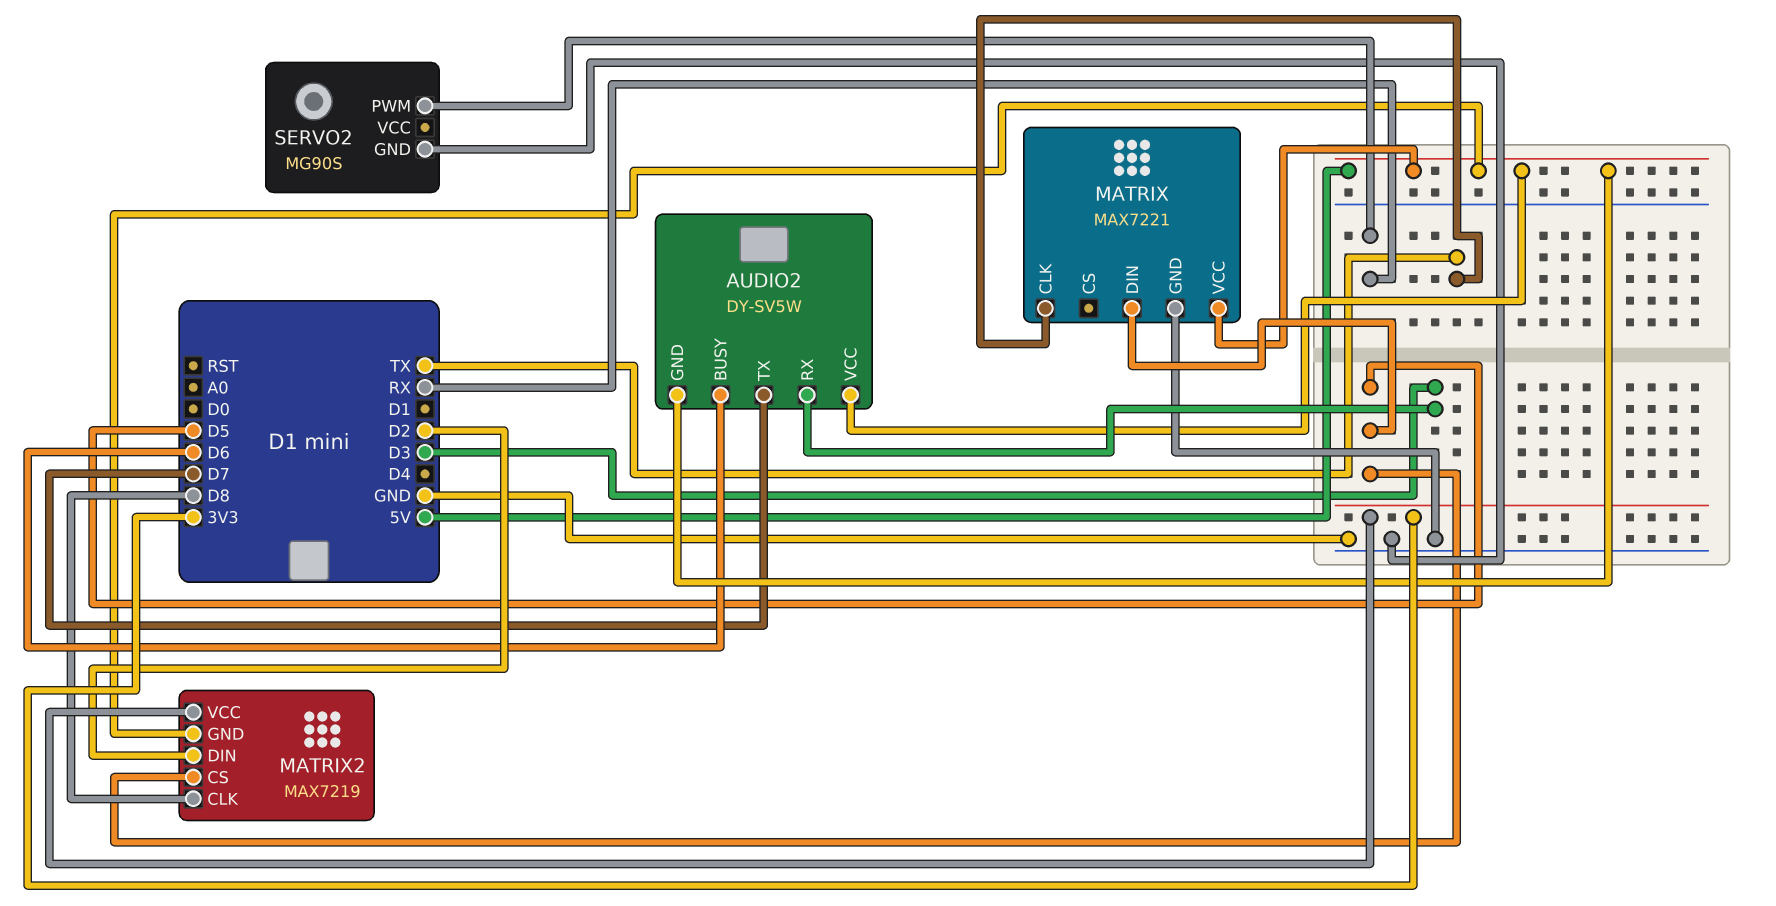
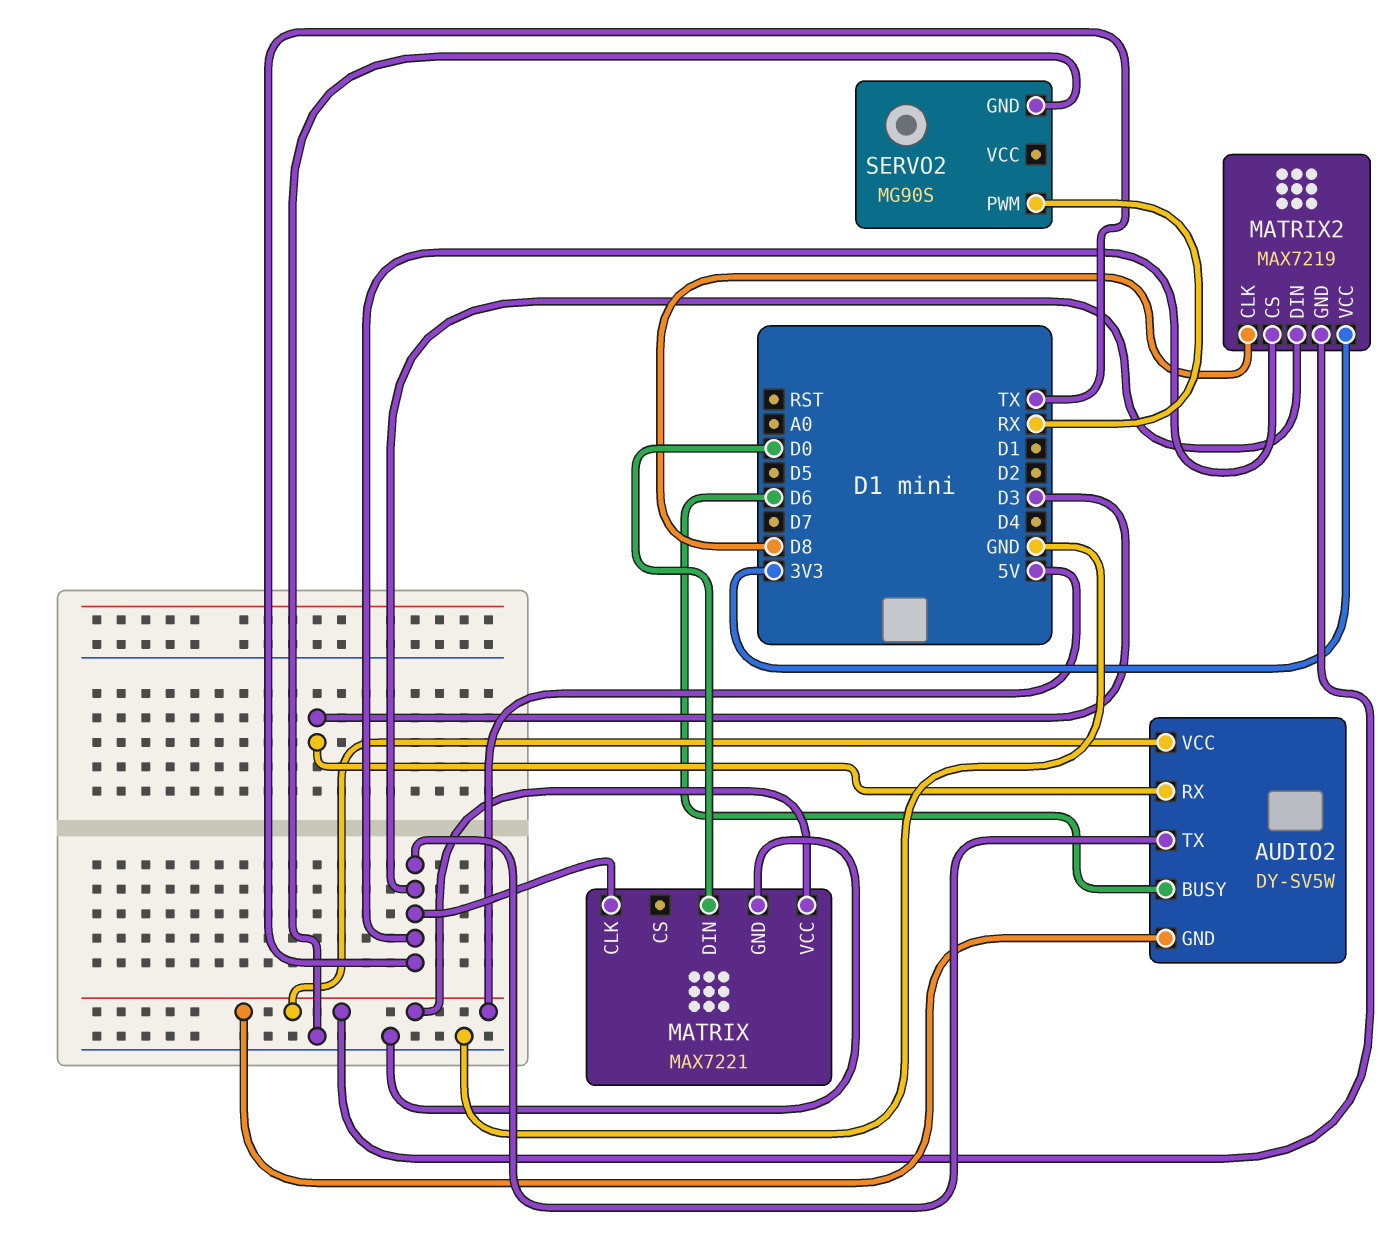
AUDIO2 pin TX: D7 -> TX
MATRIX pin DIN: D5 -> D0
MATRIX2 pin CS: D5 -> TX
MATRIX2 pin DIN: D2 -> TX

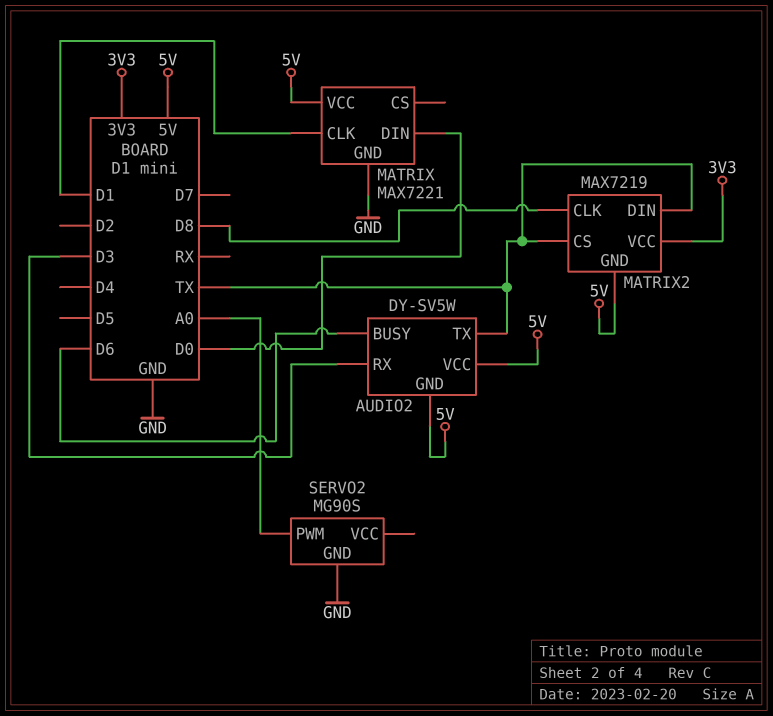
MATRIX pin CLK: TX -> D1
SERVO2 pin PWM: RX -> A0

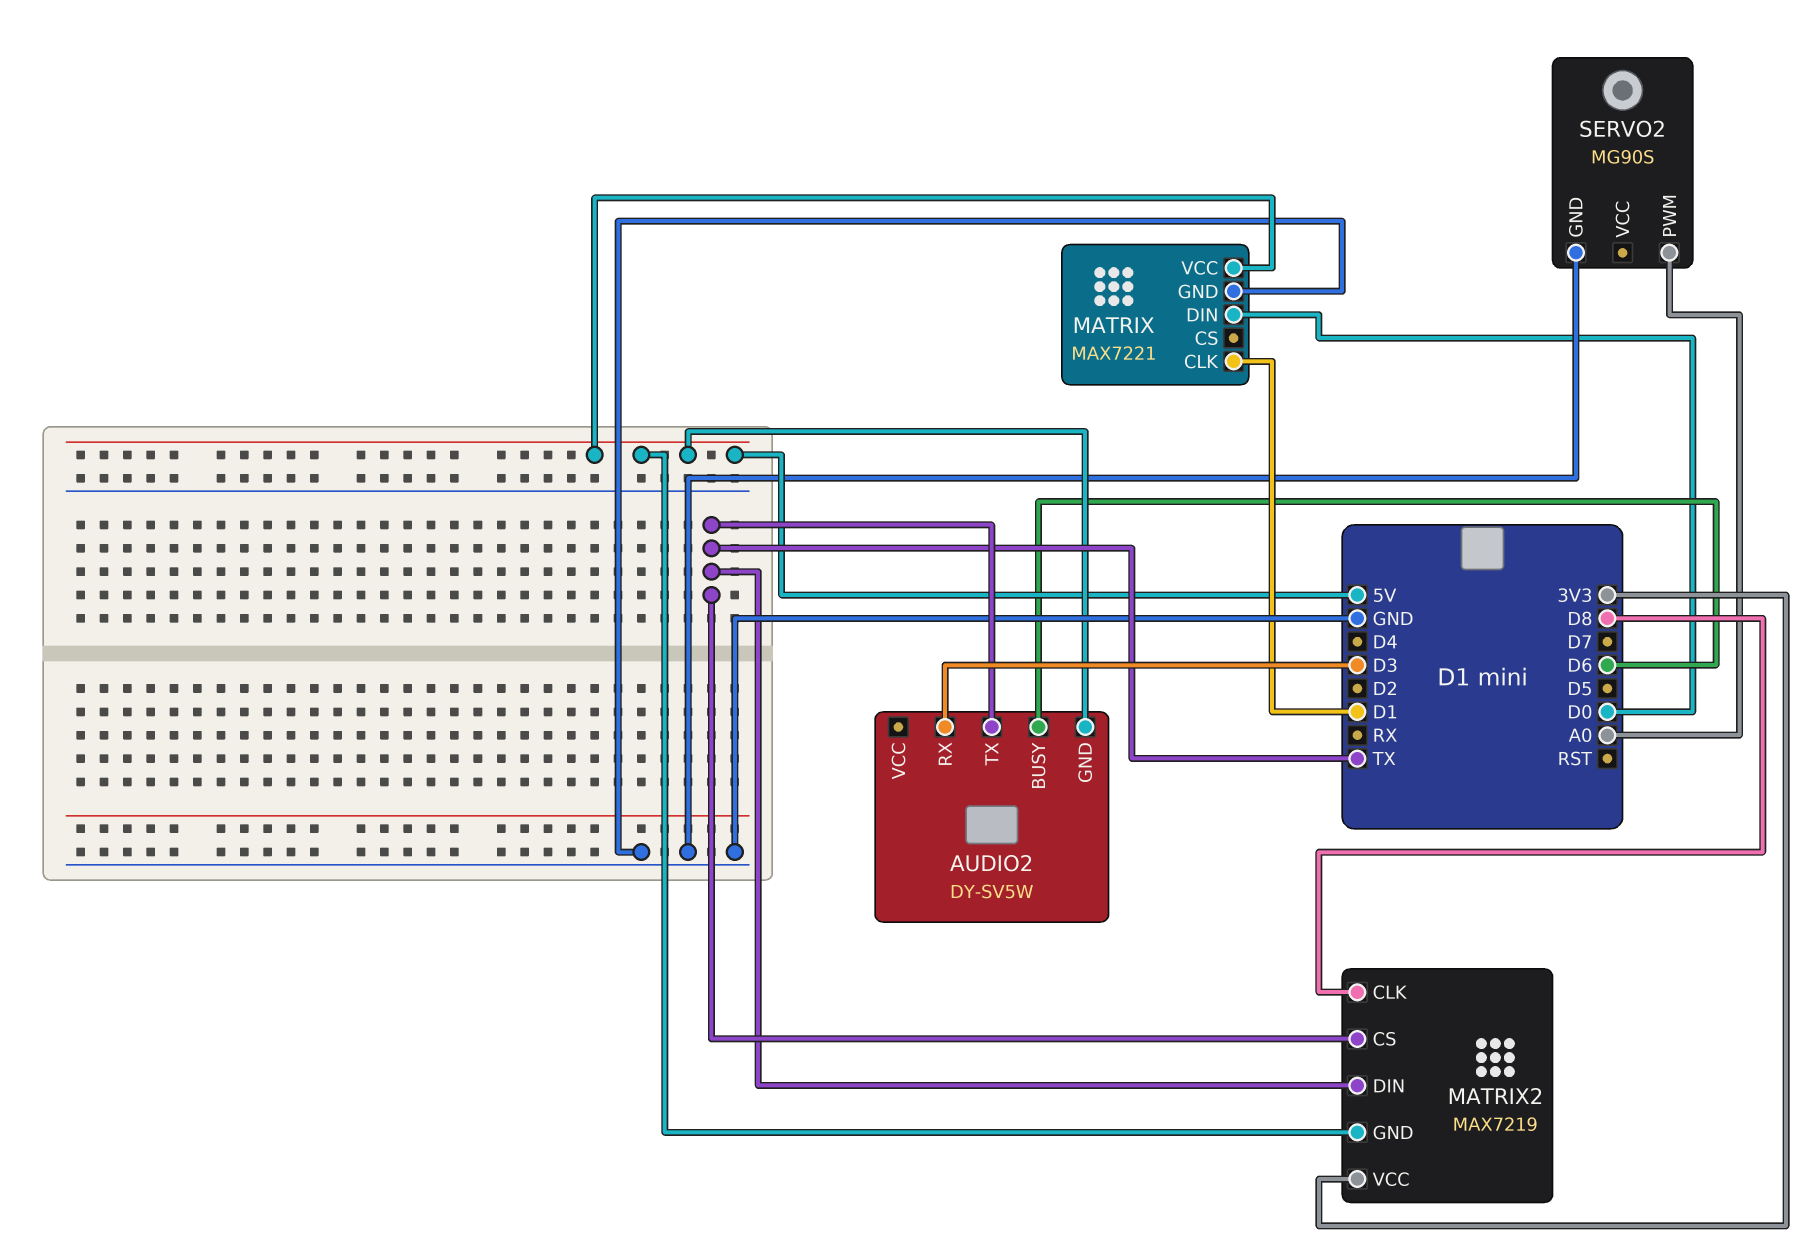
AUDIO2 pin VCC: 5V -> none

